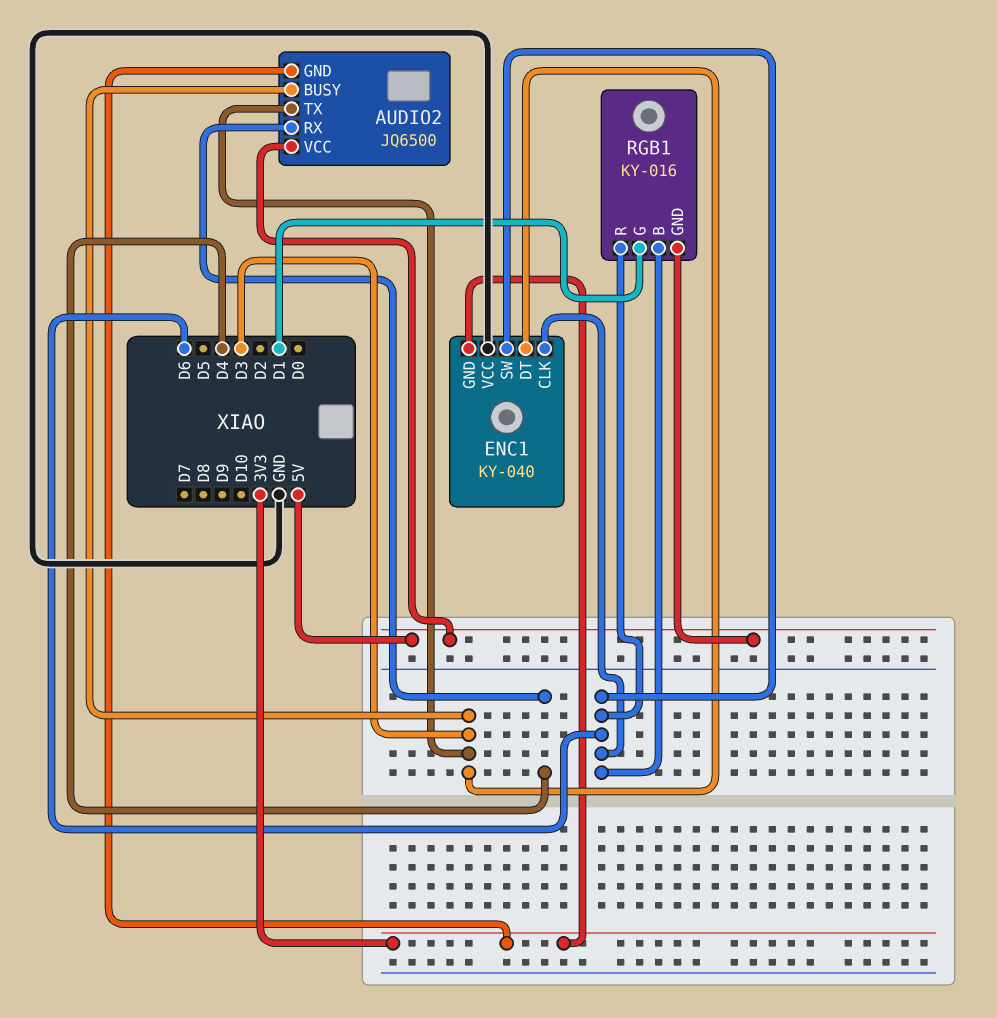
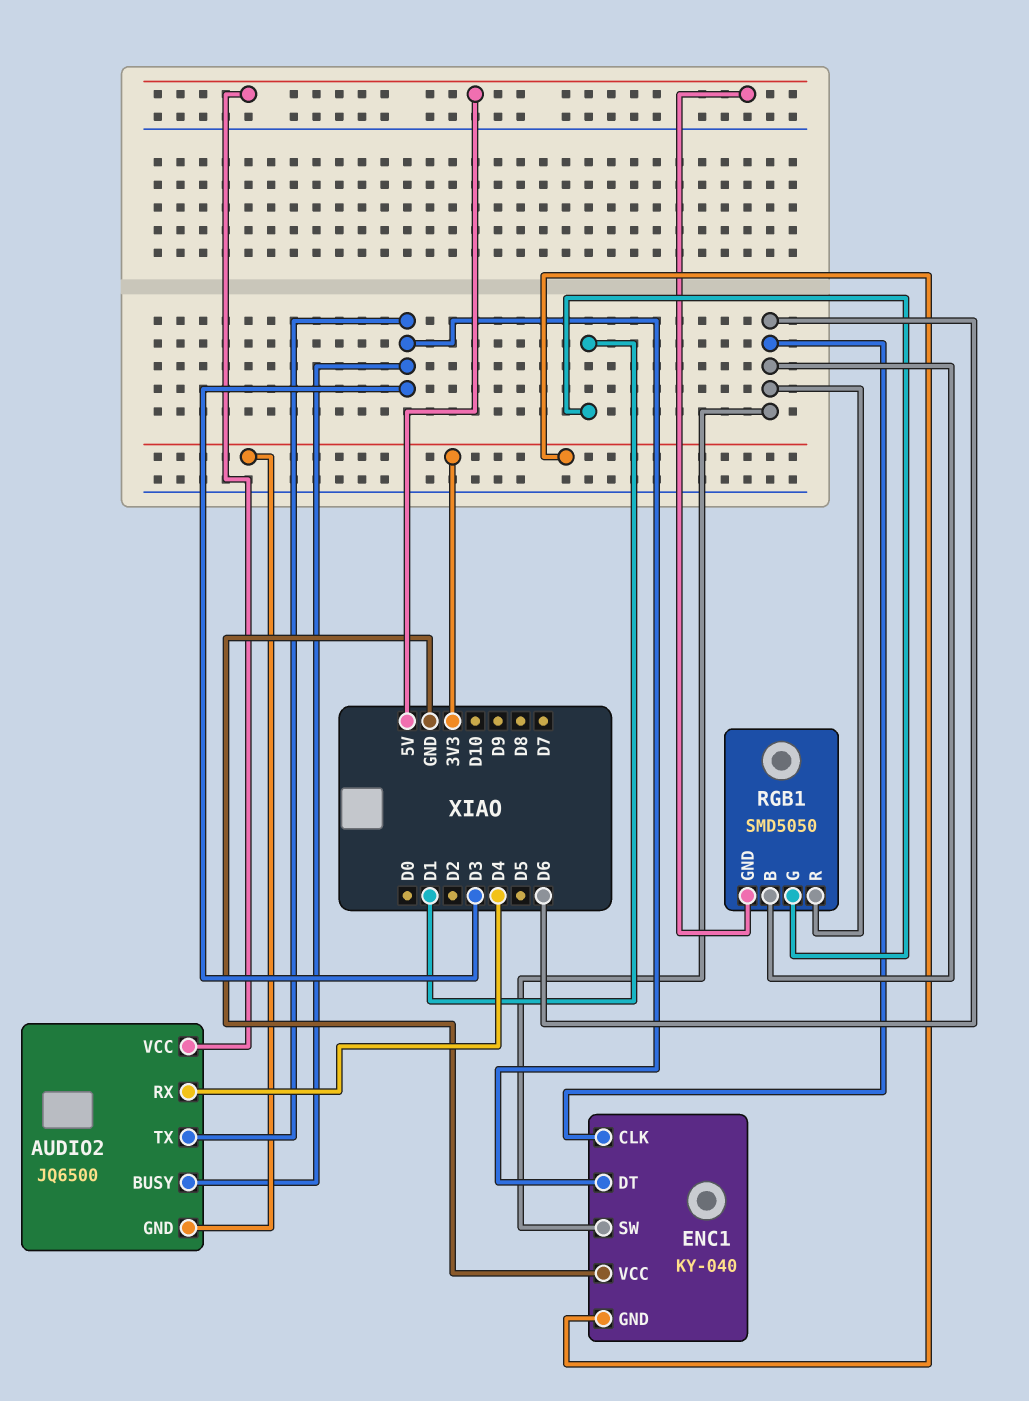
RGB1: KY-016 -> SMD5050

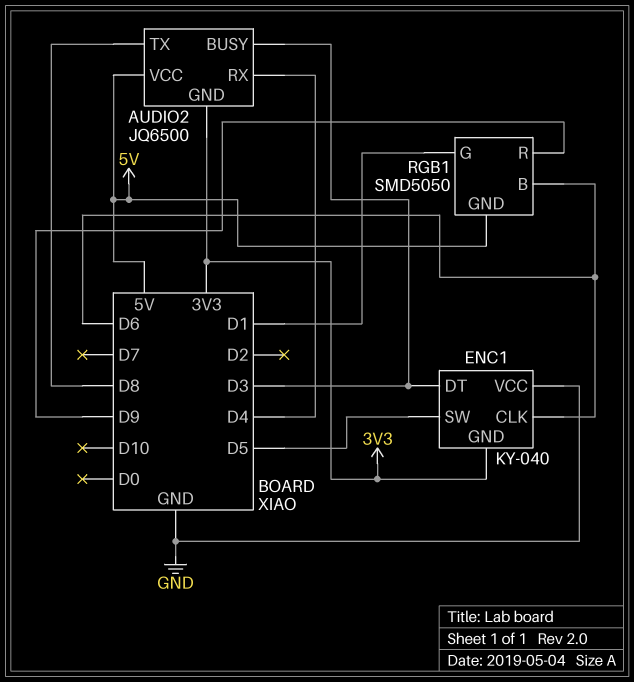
AUDIO2 pin TX: D3 -> D8
ENC1 pin SW: D6 -> D5
RGB1 pin R: D6 -> D9

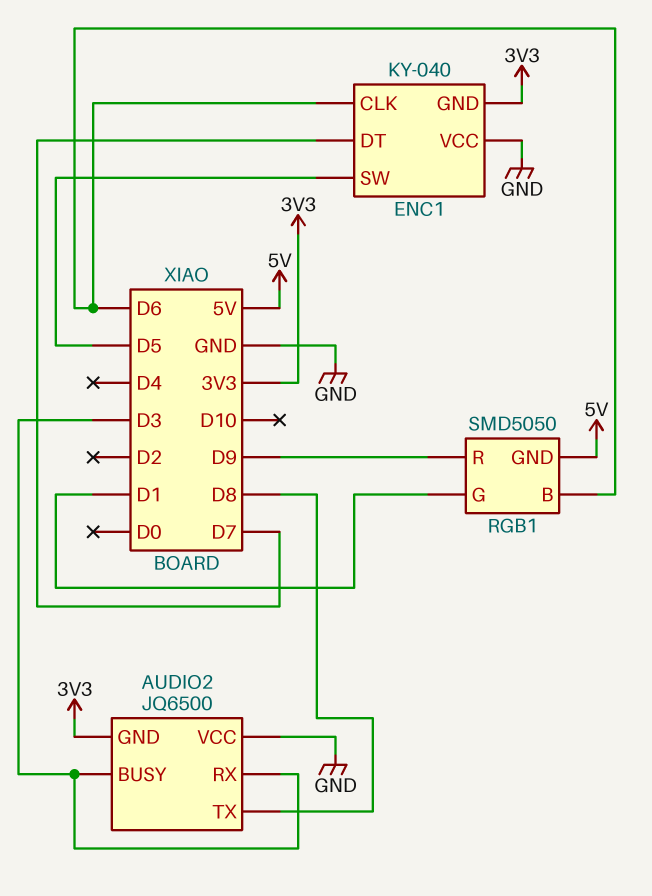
AUDIO2 pin RX: D4 -> D3
AUDIO2 pin VCC: 5V -> GND
ENC1 pin DT: D3 -> D7

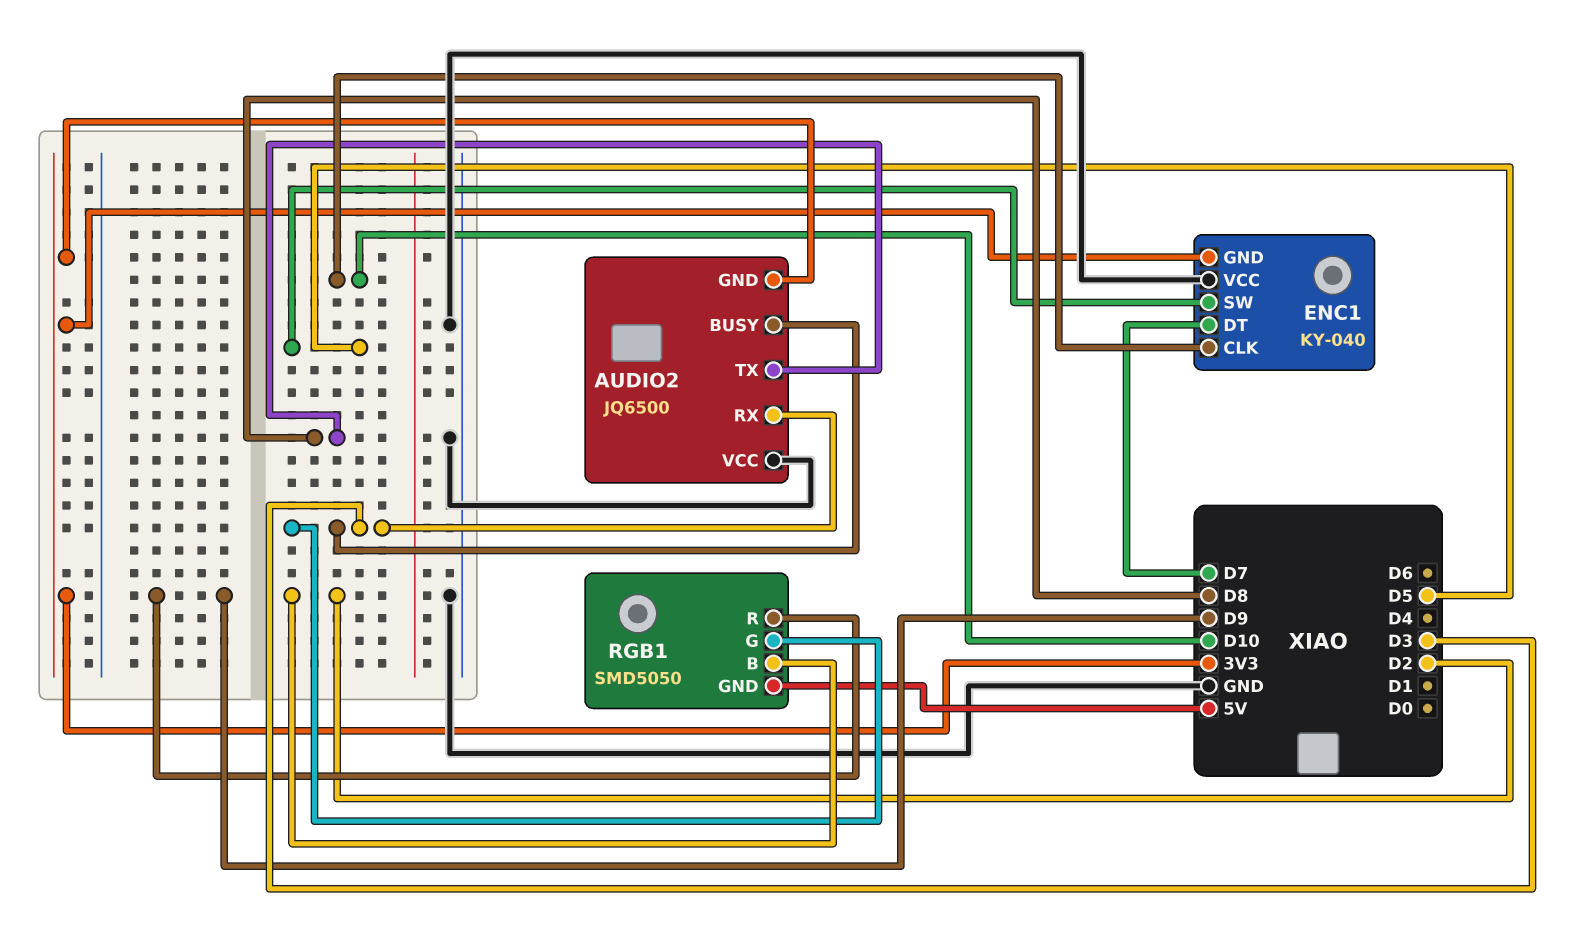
ENC1 pin CLK: D6 -> D10
RGB1 pin B: D6 -> D2
RGB1 pin G: D1 -> D3

